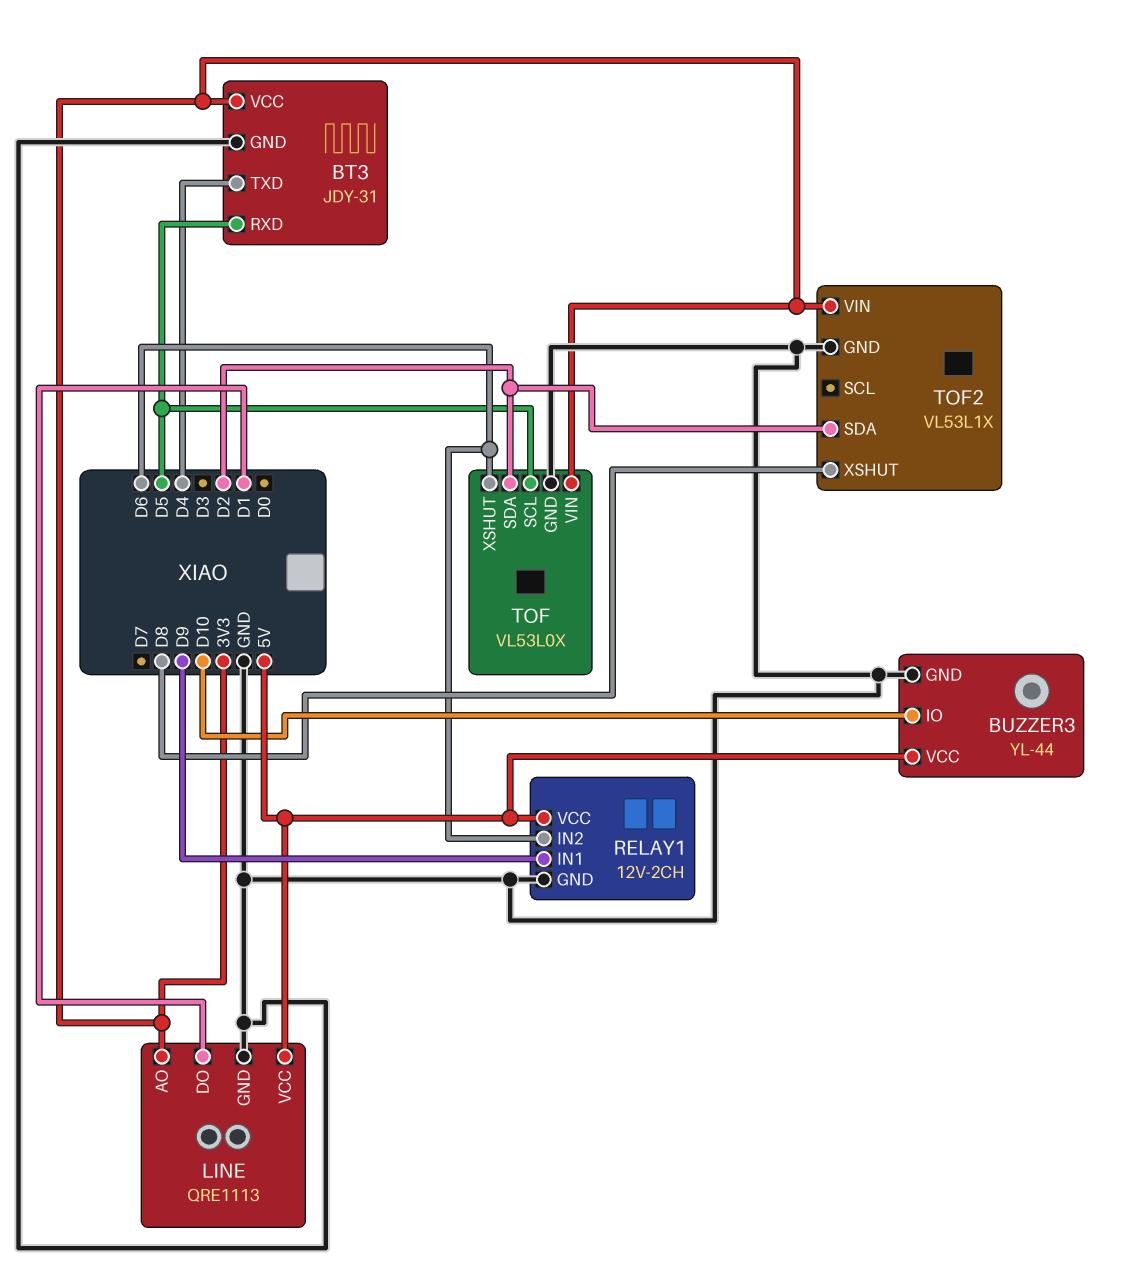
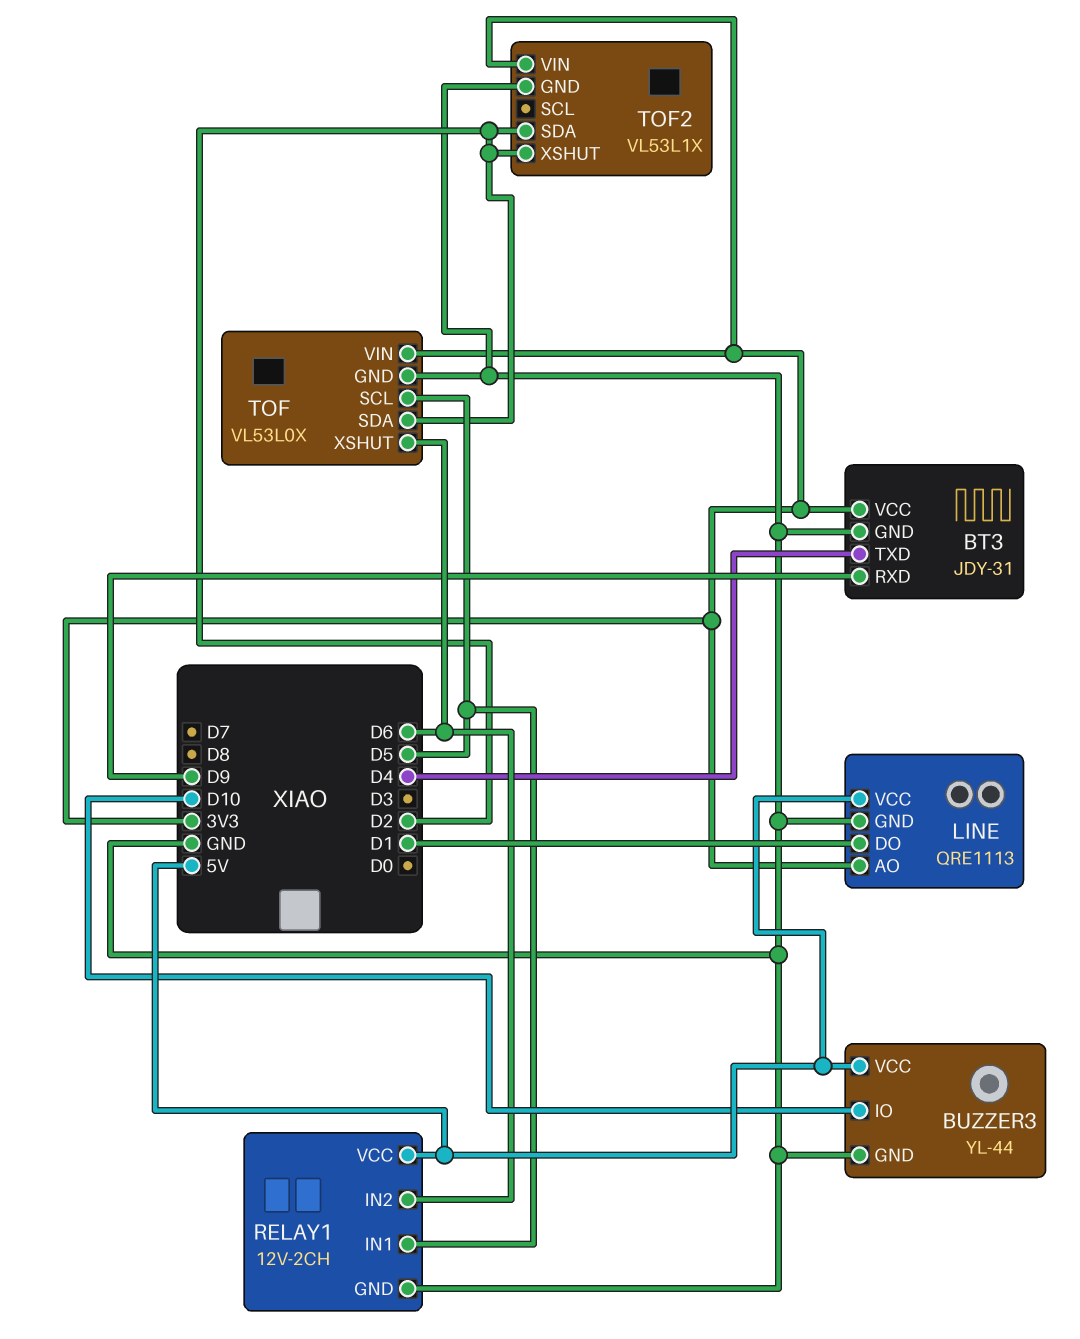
BT3 pin RXD: D5 -> D9
RELAY1 pin IN1: D9 -> D5
TOF2 pin XSHUT: D8 -> D2

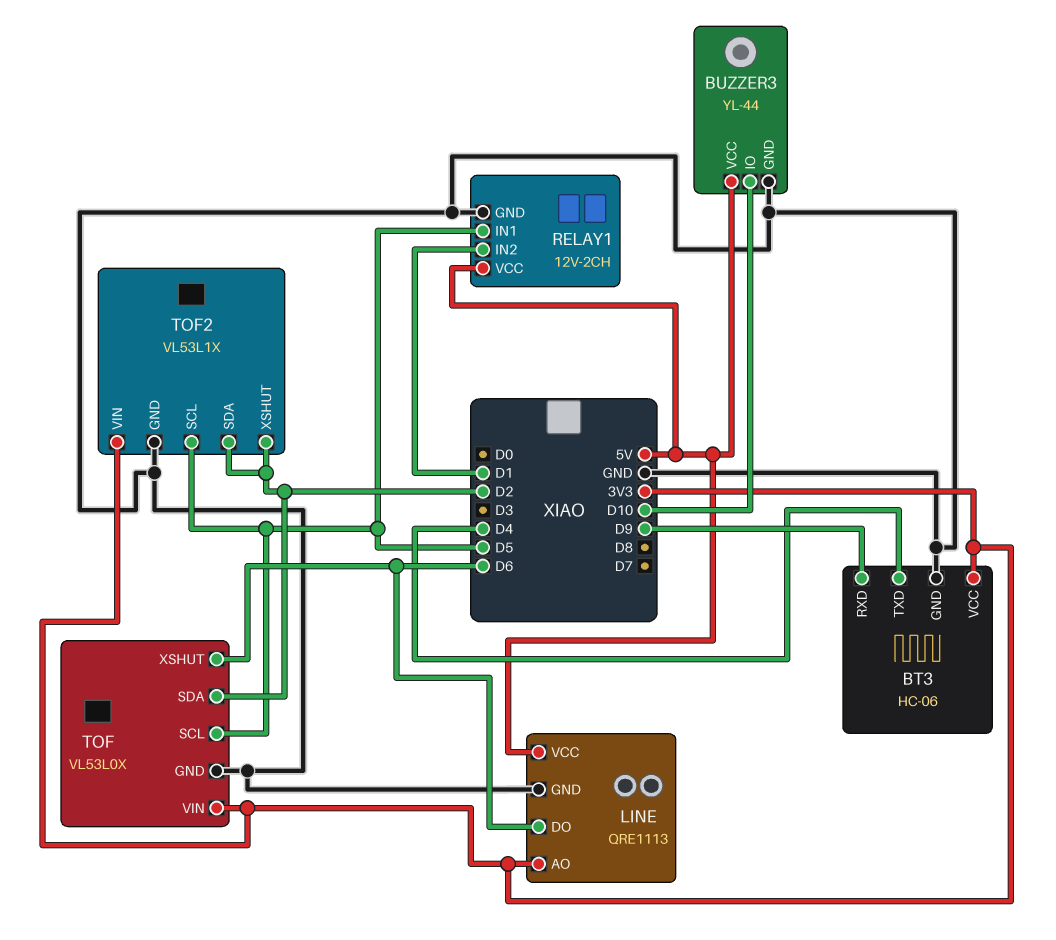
BT3: JDY-31 -> HC-06
LINE pin DO: D1 -> D6
RELAY1 pin IN2: D6 -> D1
TOF2 pin SCL: none -> D5

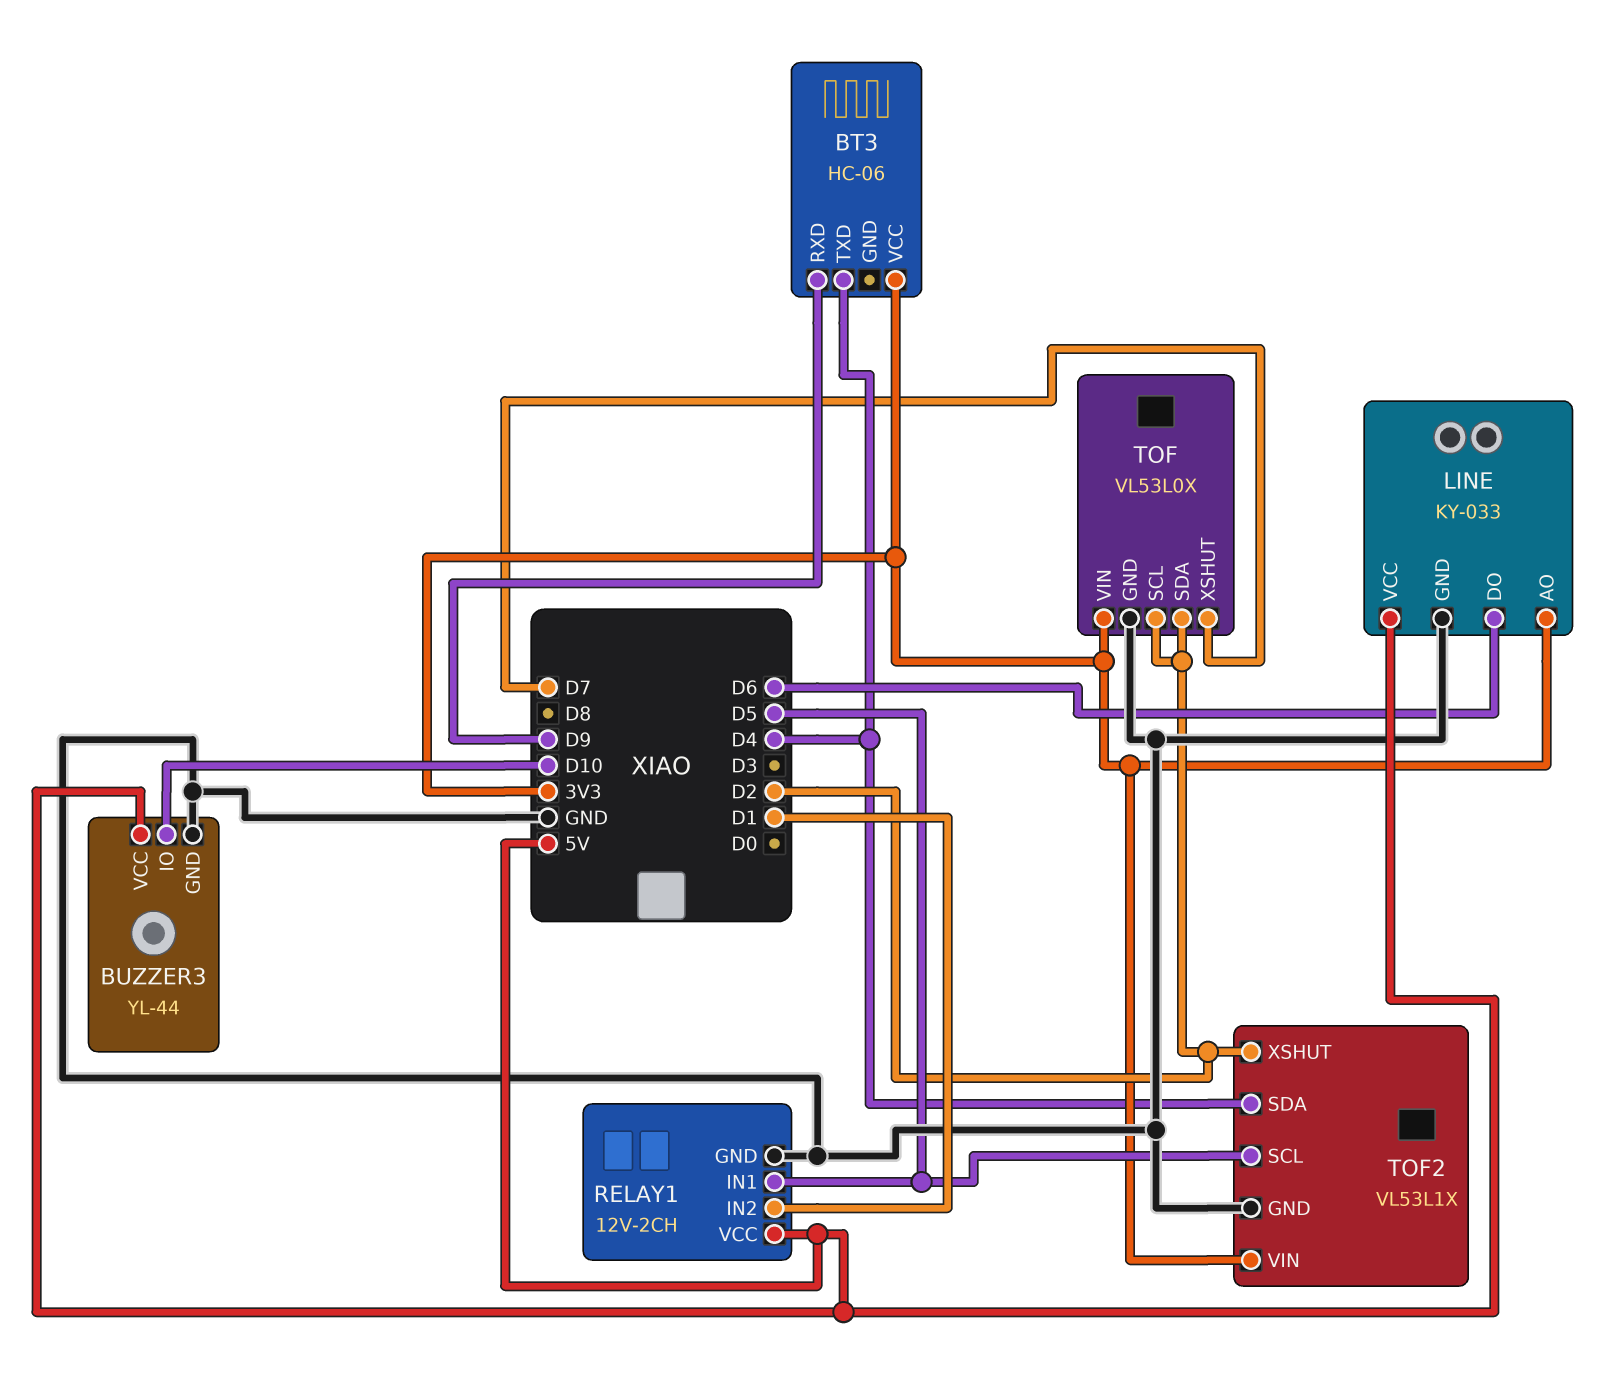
BT3 pin GND: GND -> none
LINE: QRE1113 -> KY-033
TOF pin SCL: D5 -> D2
TOF pin XSHUT: D6 -> D7
TOF2 pin SDA: D2 -> D4

